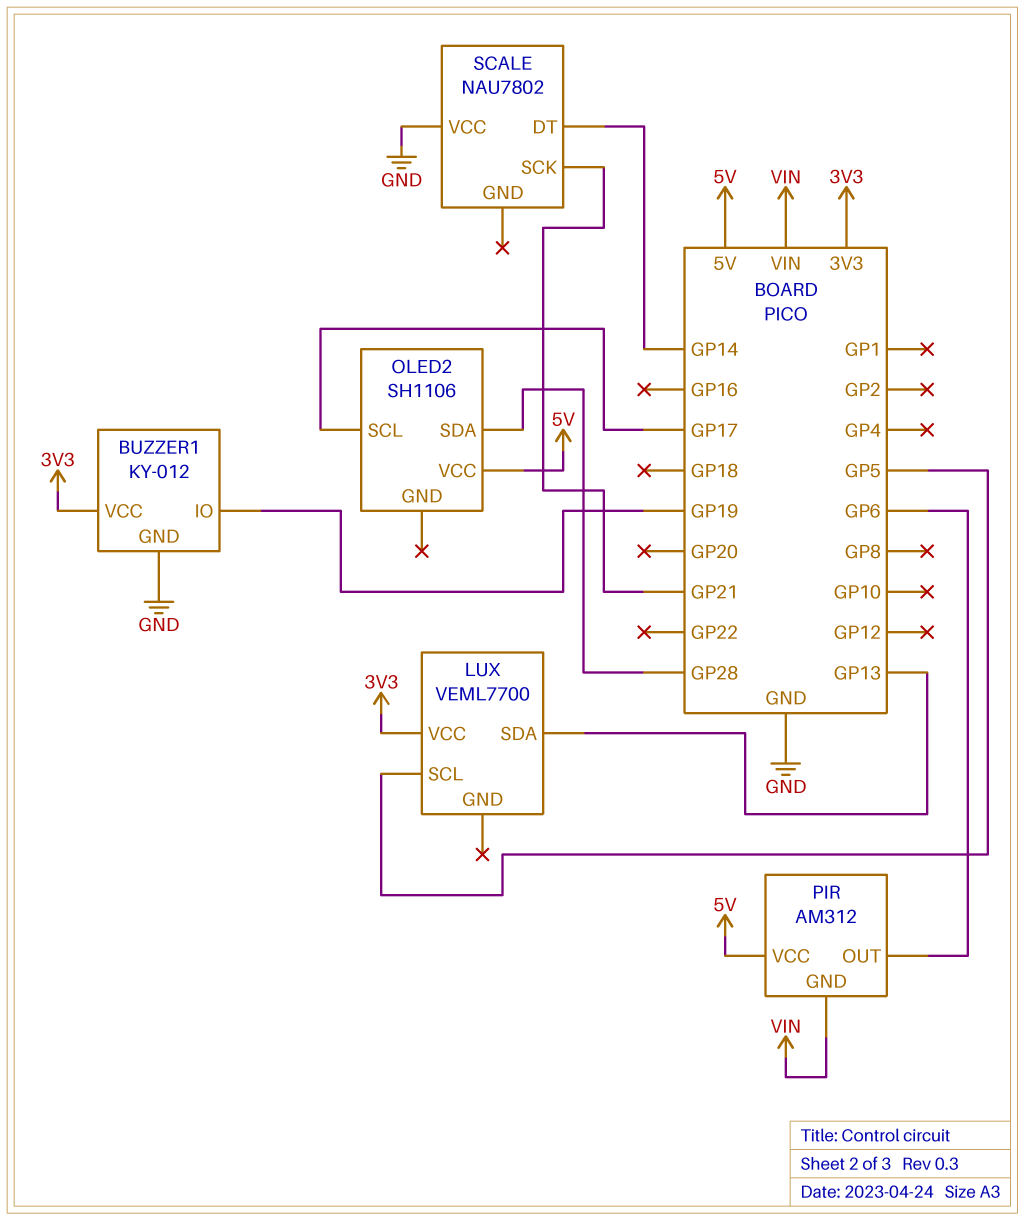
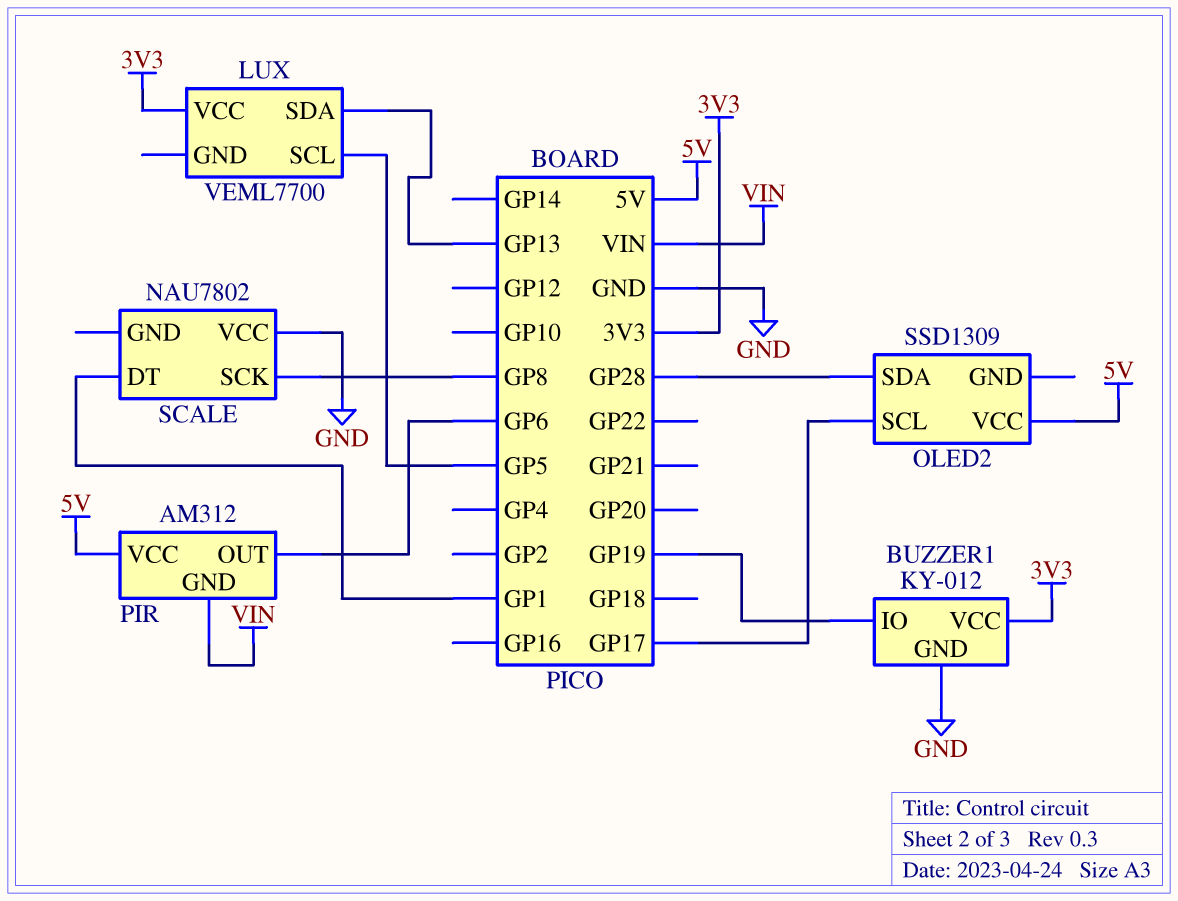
OLED2: SH1106 -> SSD1309
SCALE pin DT: GP14 -> GP1
SCALE pin SCK: GP21 -> GP8

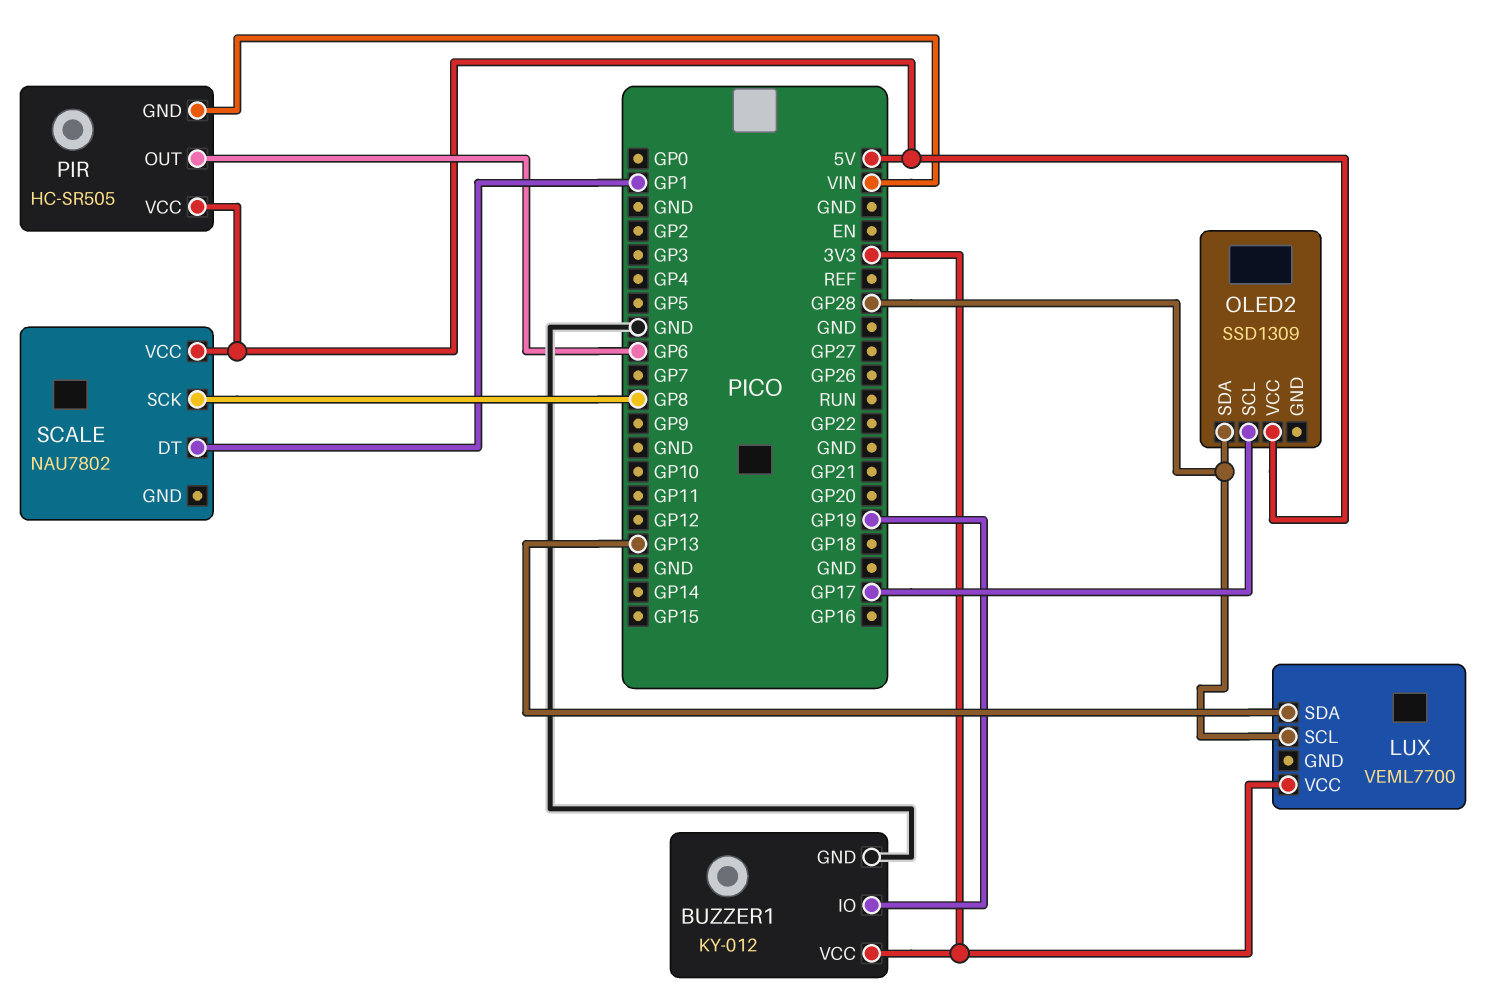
LUX pin SCL: GP5 -> GP28
PIR: AM312 -> HC-SR505
SCALE pin VCC: GND -> 5V

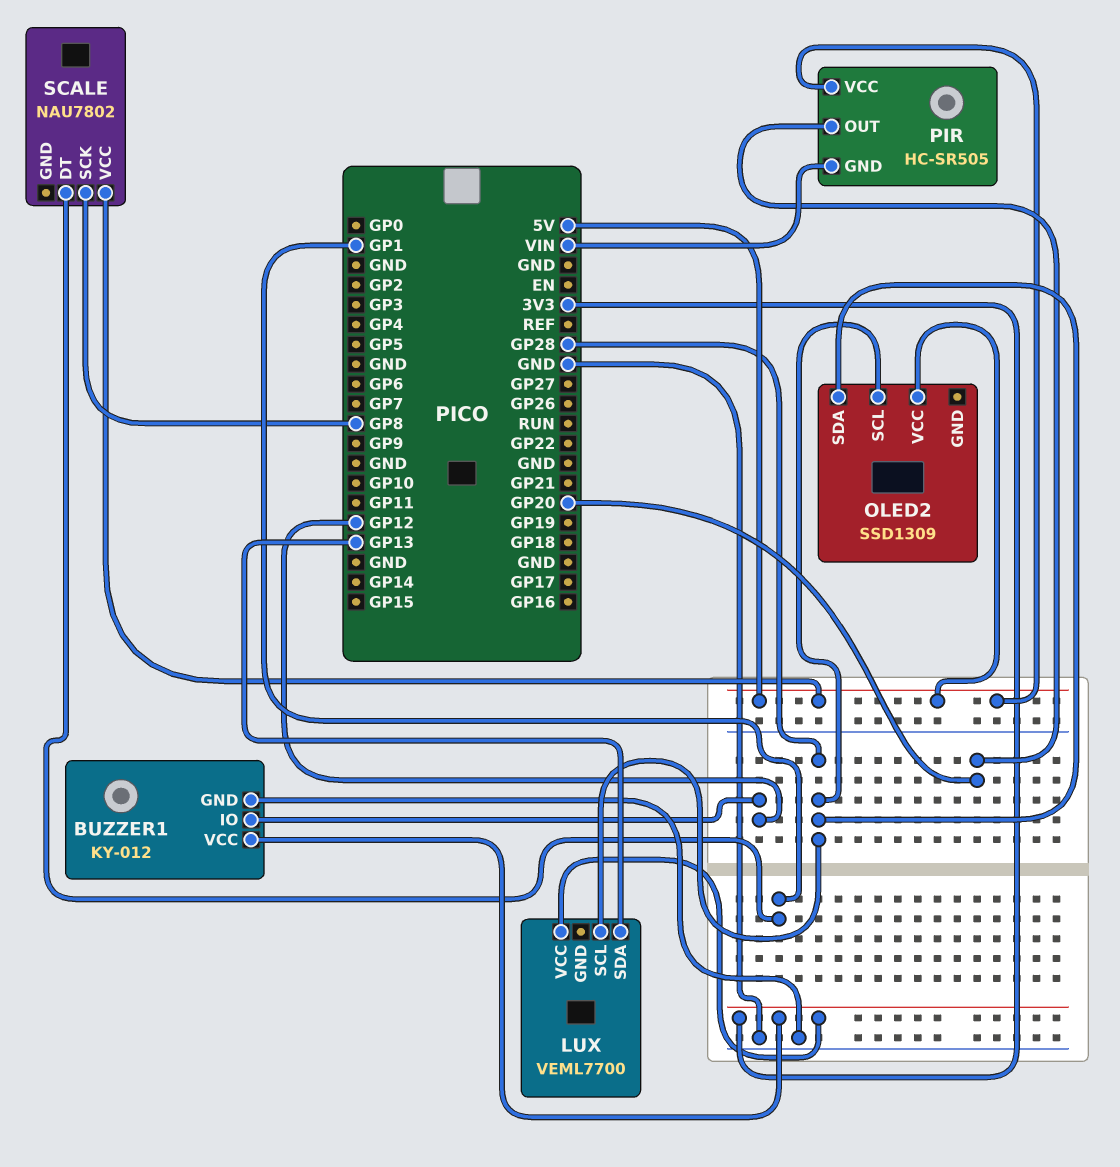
BUZZER1 pin IO: GP19 -> GP12
OLED2 pin SCL: GP17 -> GP28
PIR pin OUT: GP6 -> GP20

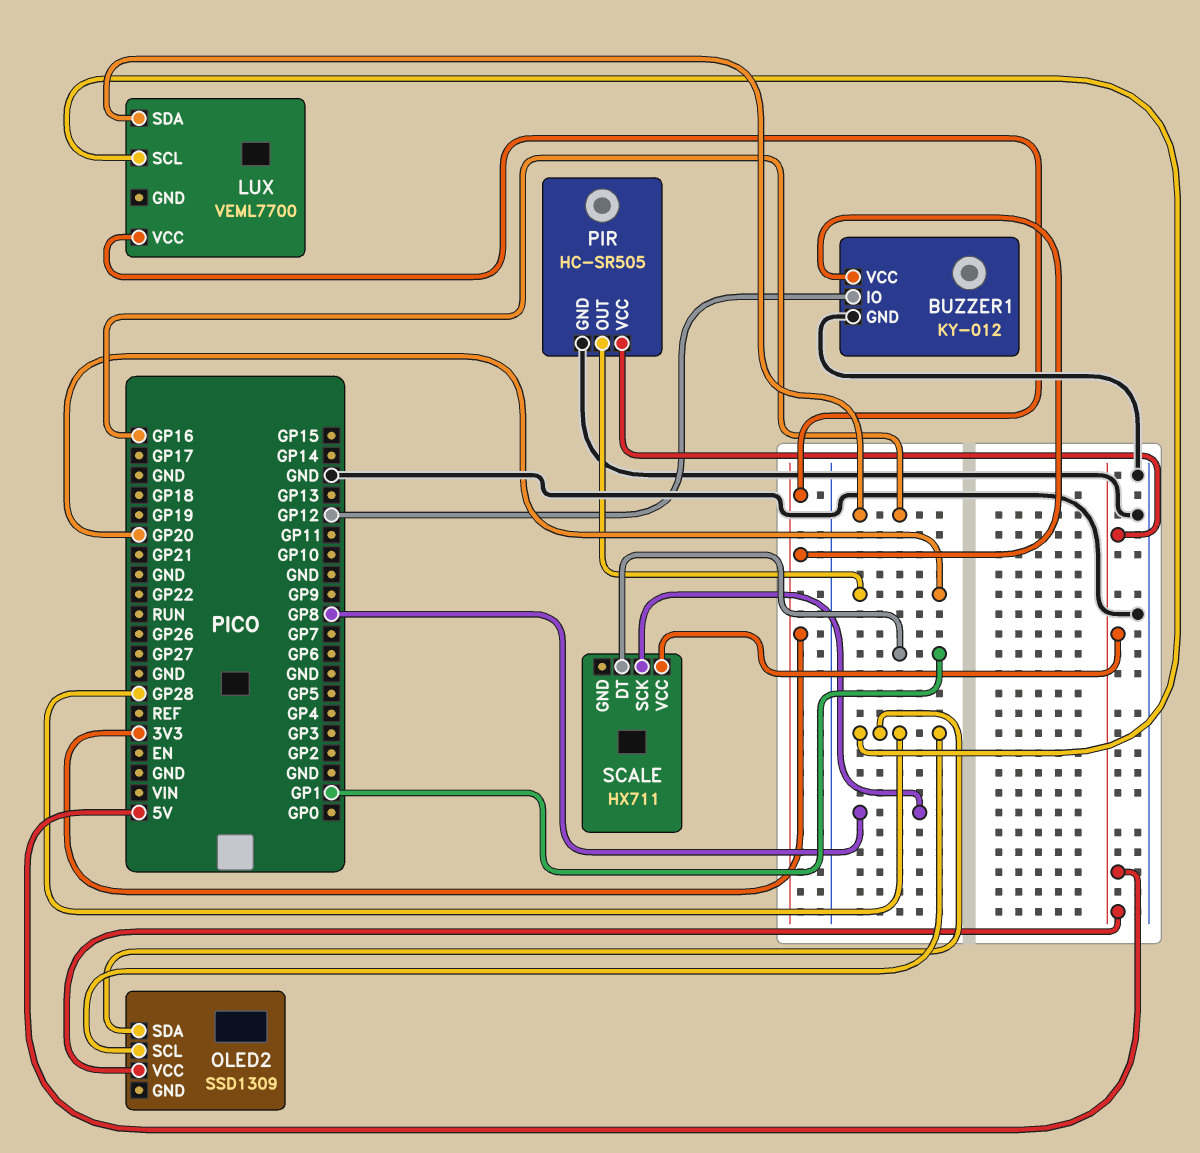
LUX pin SDA: GP13 -> GP16
PIR pin GND: VIN -> GND
SCALE: NAU7802 -> HX711

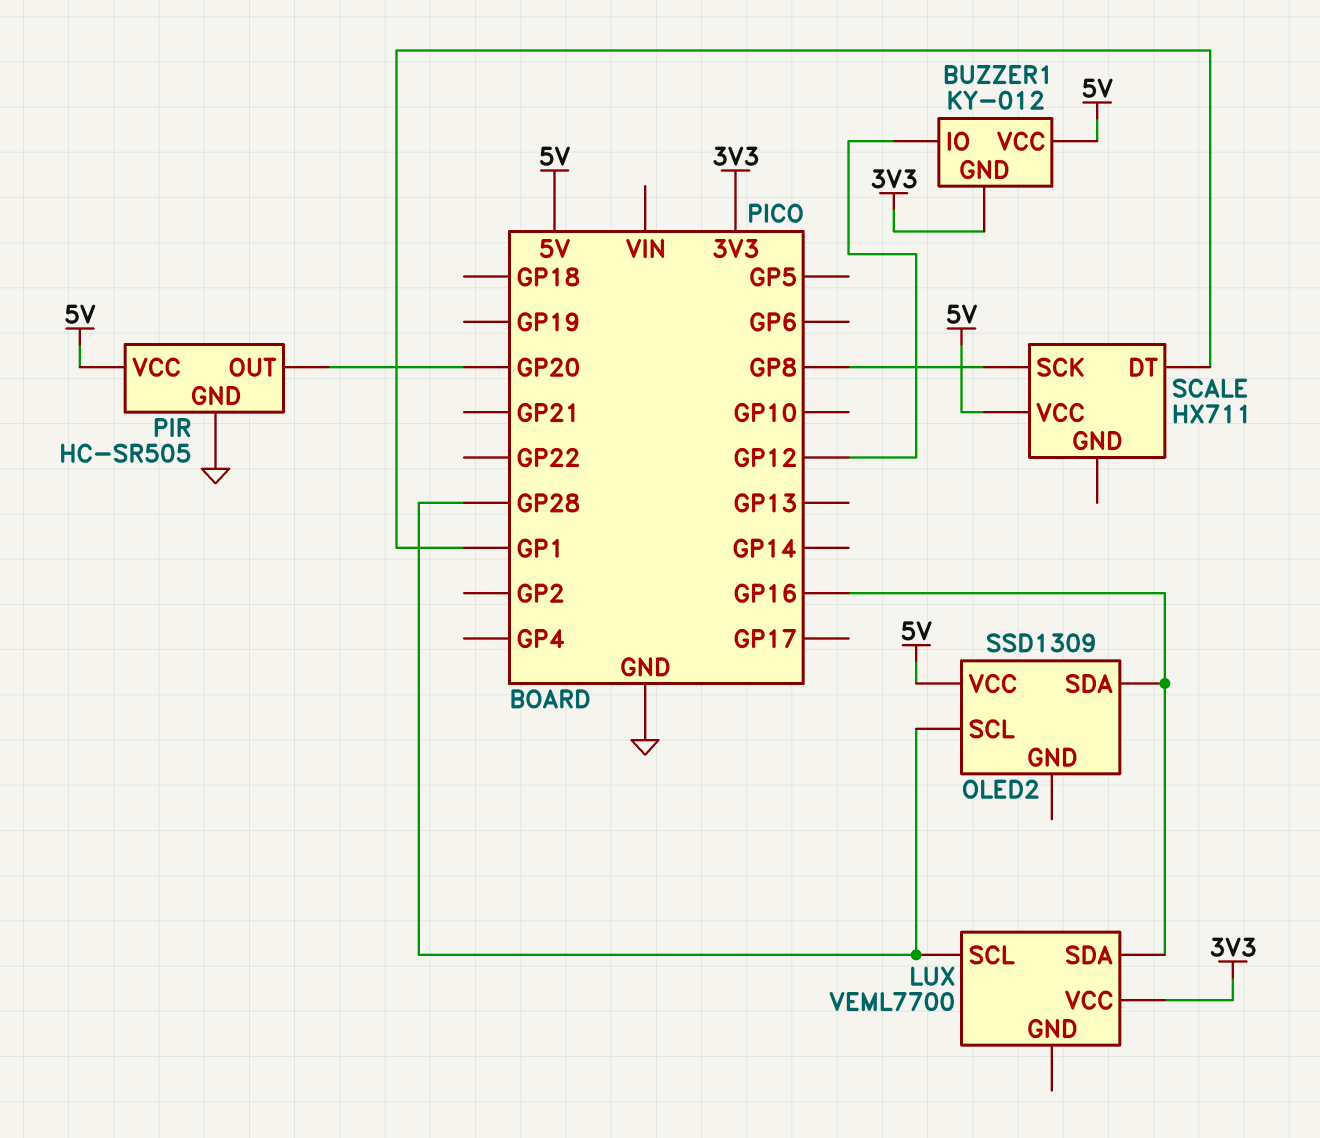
BUZZER1 pin GND: GND -> 3V3
BUZZER1 pin VCC: 3V3 -> 5V
OLED2 pin SDA: GP28 -> GP16

